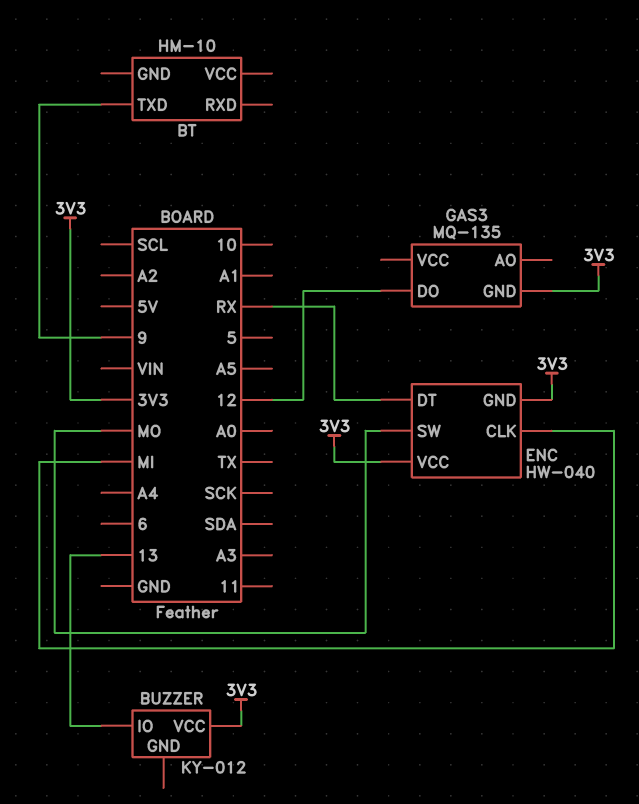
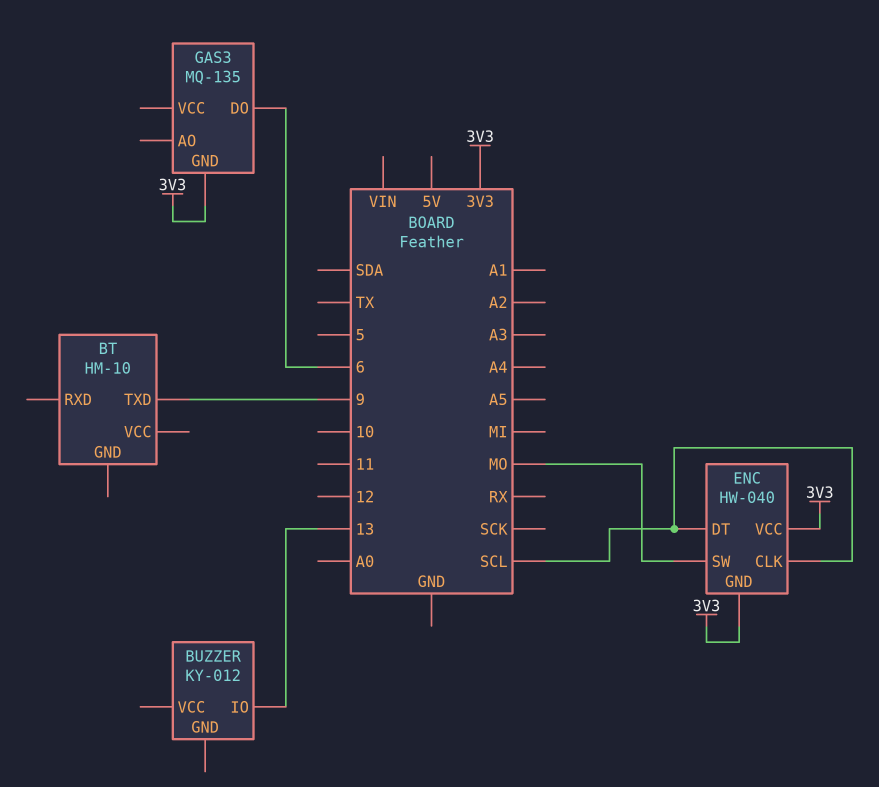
BUZZER pin VCC: 3V3 -> none
ENC pin CLK: MI -> SCL
ENC pin DT: RX -> SCL
GAS3 pin DO: 12 -> 6

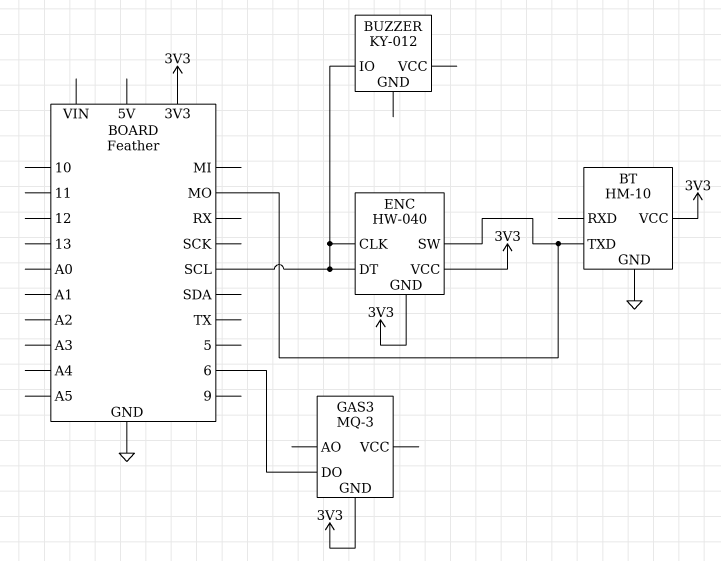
BT pin GND: none -> GND
BT pin TXD: 9 -> MO
BT pin VCC: none -> 3V3
BUZZER pin IO: 13 -> SCL
GAS3: MQ-135 -> MQ-3

